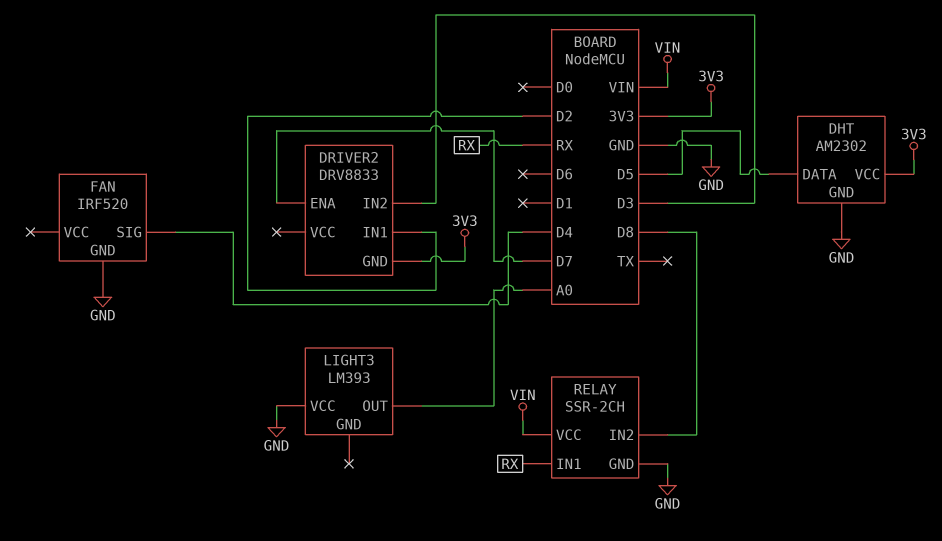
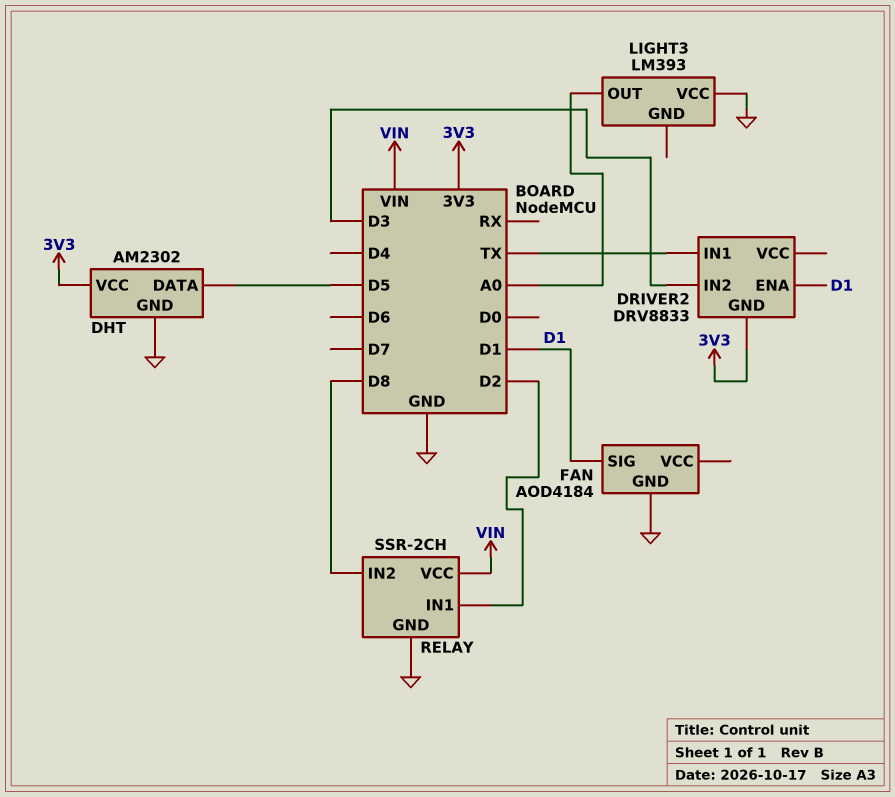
DRIVER2 pin ENA: D7 -> D1
DRIVER2 pin IN1: D2 -> TX
FAN: IRF520 -> AOD4184
FAN pin SIG: D4 -> D1
RELAY pin IN1: RX -> D2

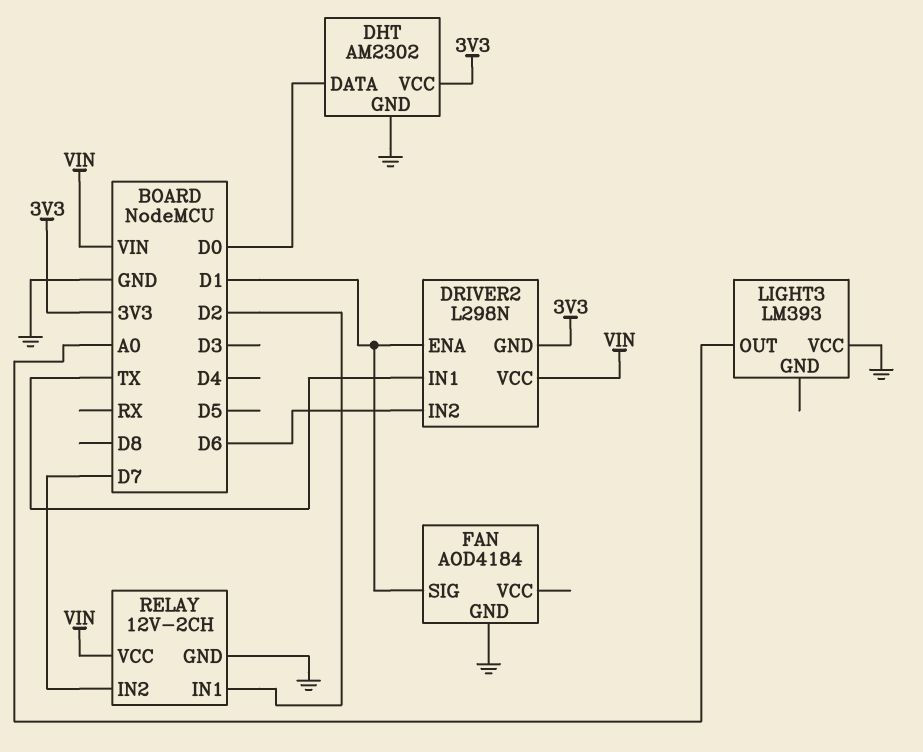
DHT pin DATA: D5 -> D0
DRIVER2: DRV8833 -> L298N
DRIVER2 pin IN2: D3 -> D6
DRIVER2 pin VCC: none -> VIN
RELAY: SSR-2CH -> 12V-2CH
RELAY pin IN2: D8 -> D7

